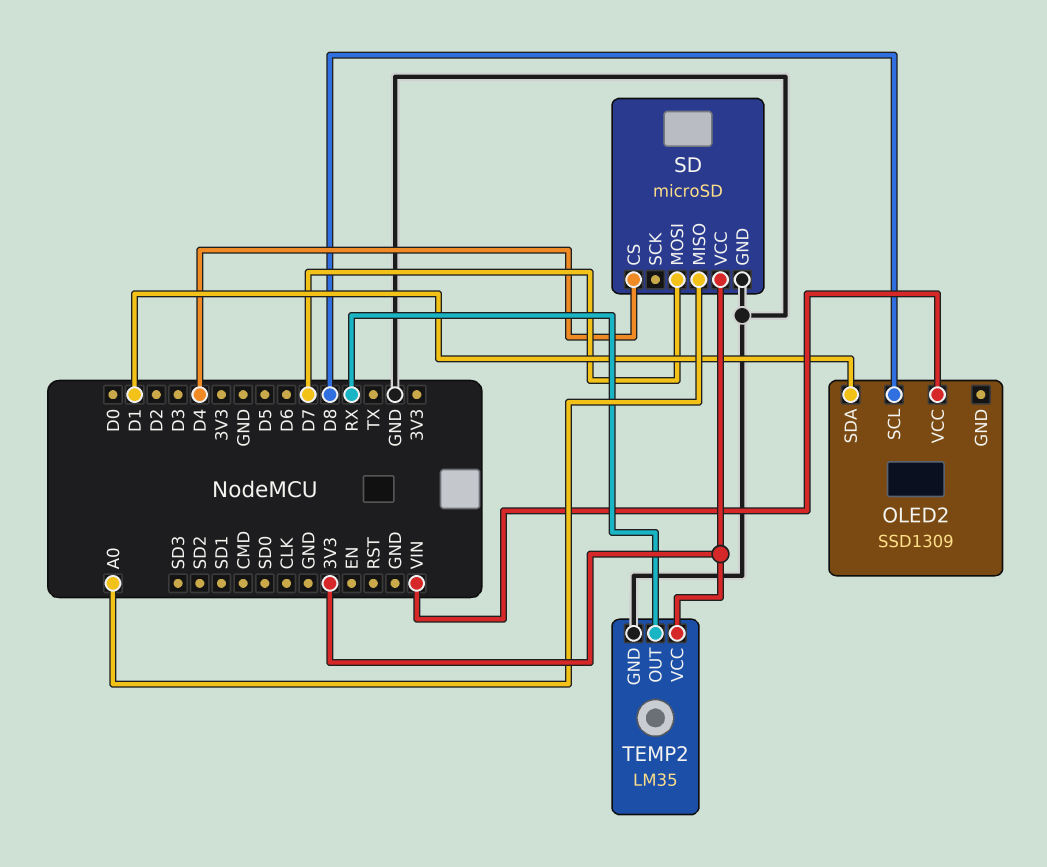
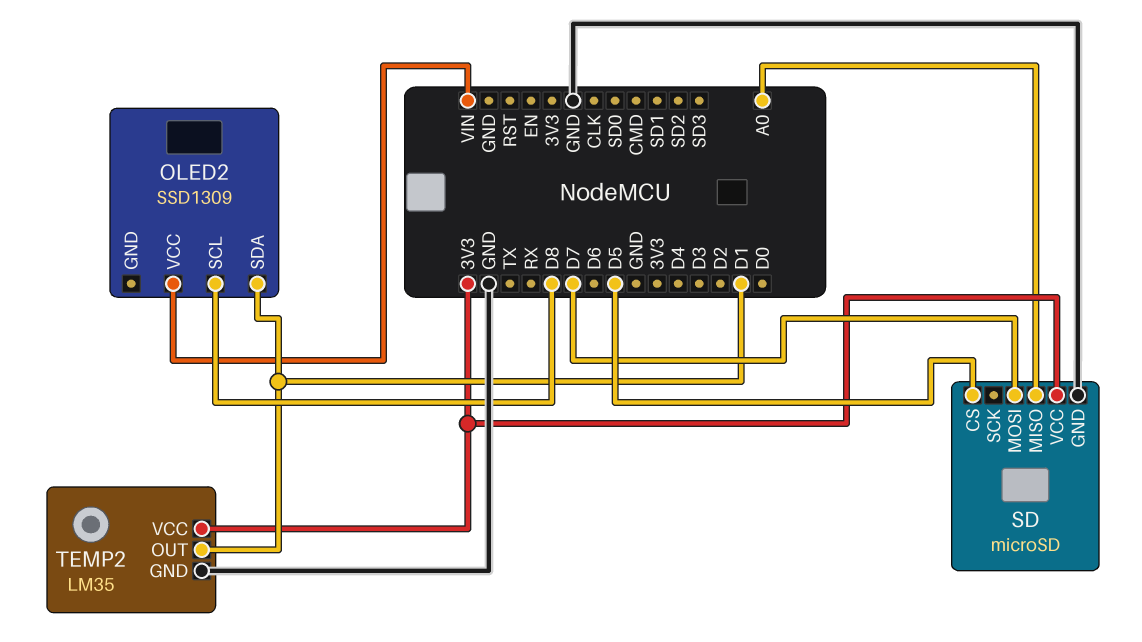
SD pin CS: D4 -> D5
TEMP2 pin OUT: RX -> D1

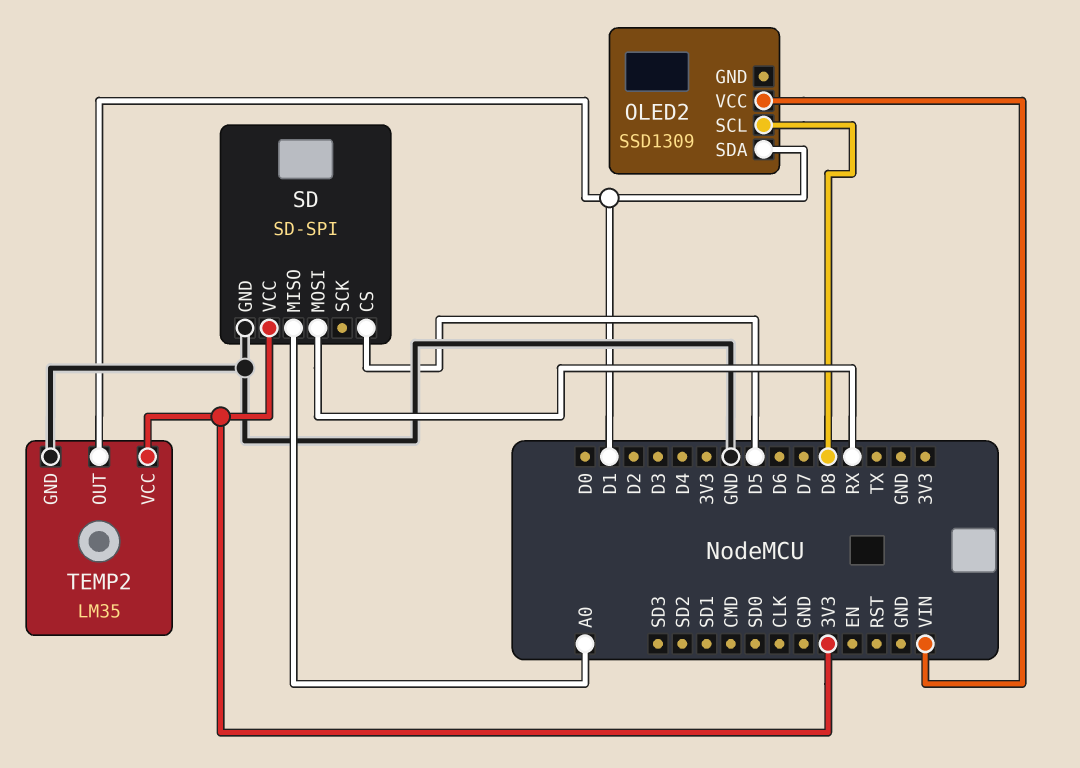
SD: microSD -> SD-SPI
SD pin MOSI: D7 -> RX

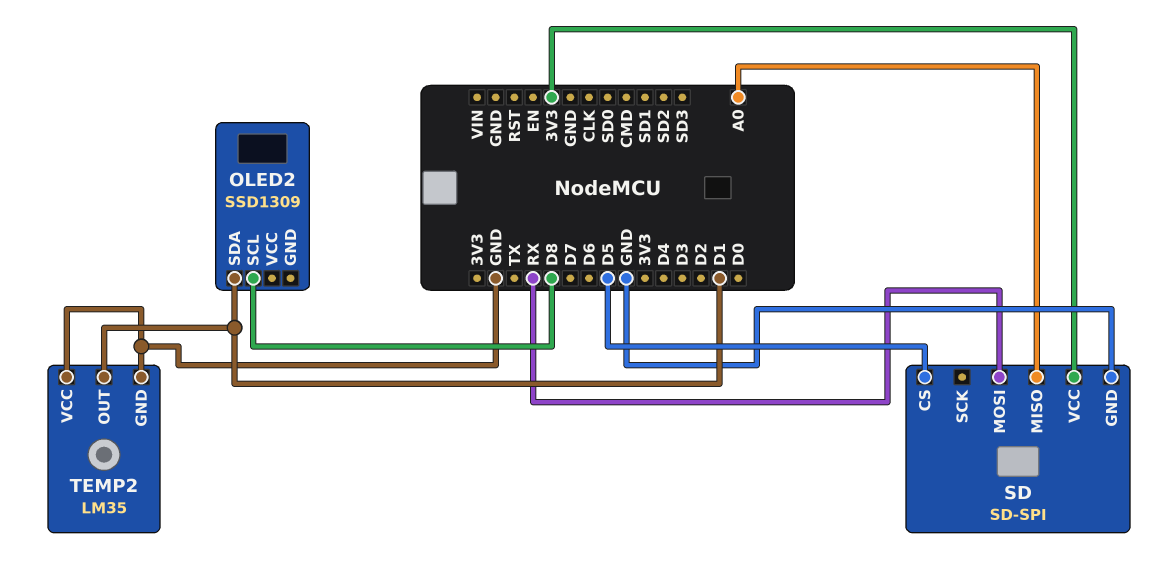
OLED2 pin VCC: VIN -> none
TEMP2 pin VCC: 3V3 -> GND

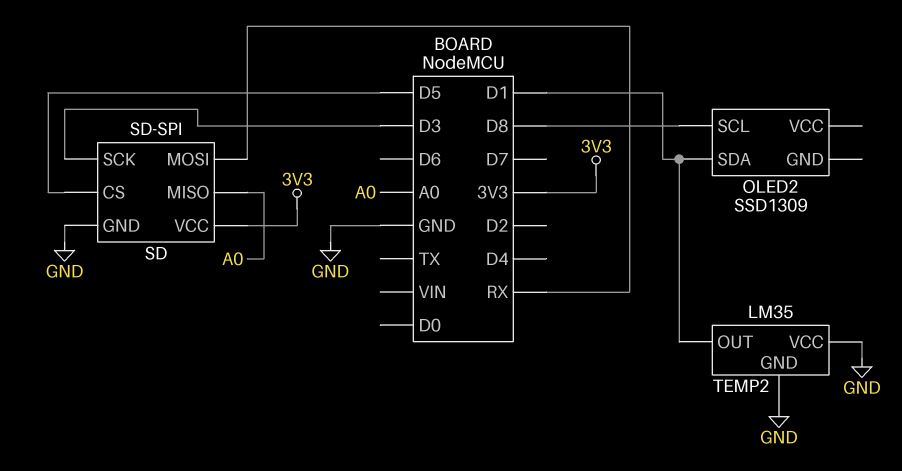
SD pin SCK: none -> D3

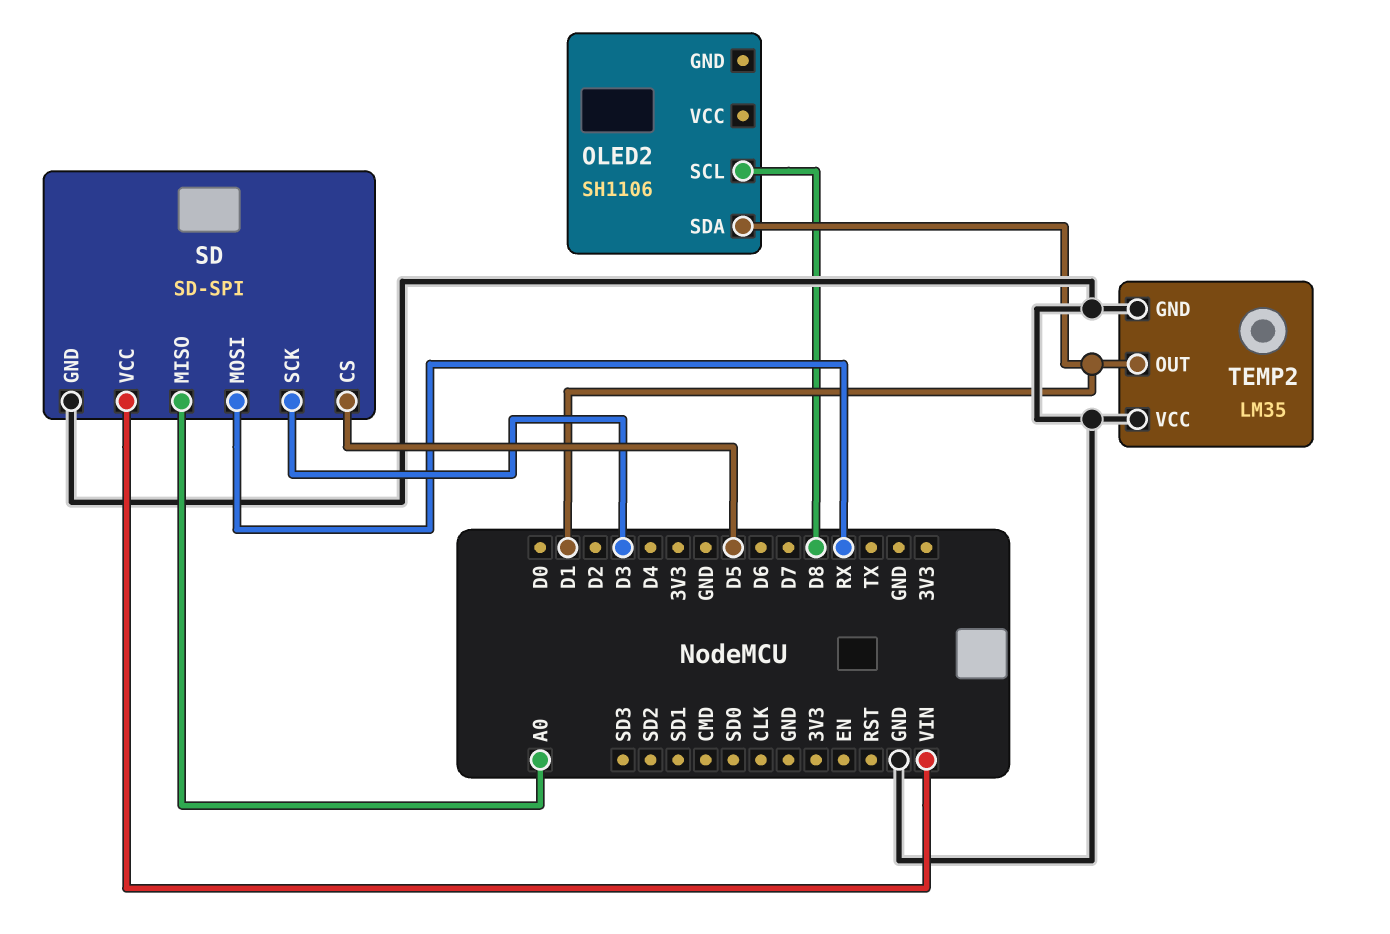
OLED2: SSD1309 -> SH1106
SD pin VCC: 3V3 -> VIN

